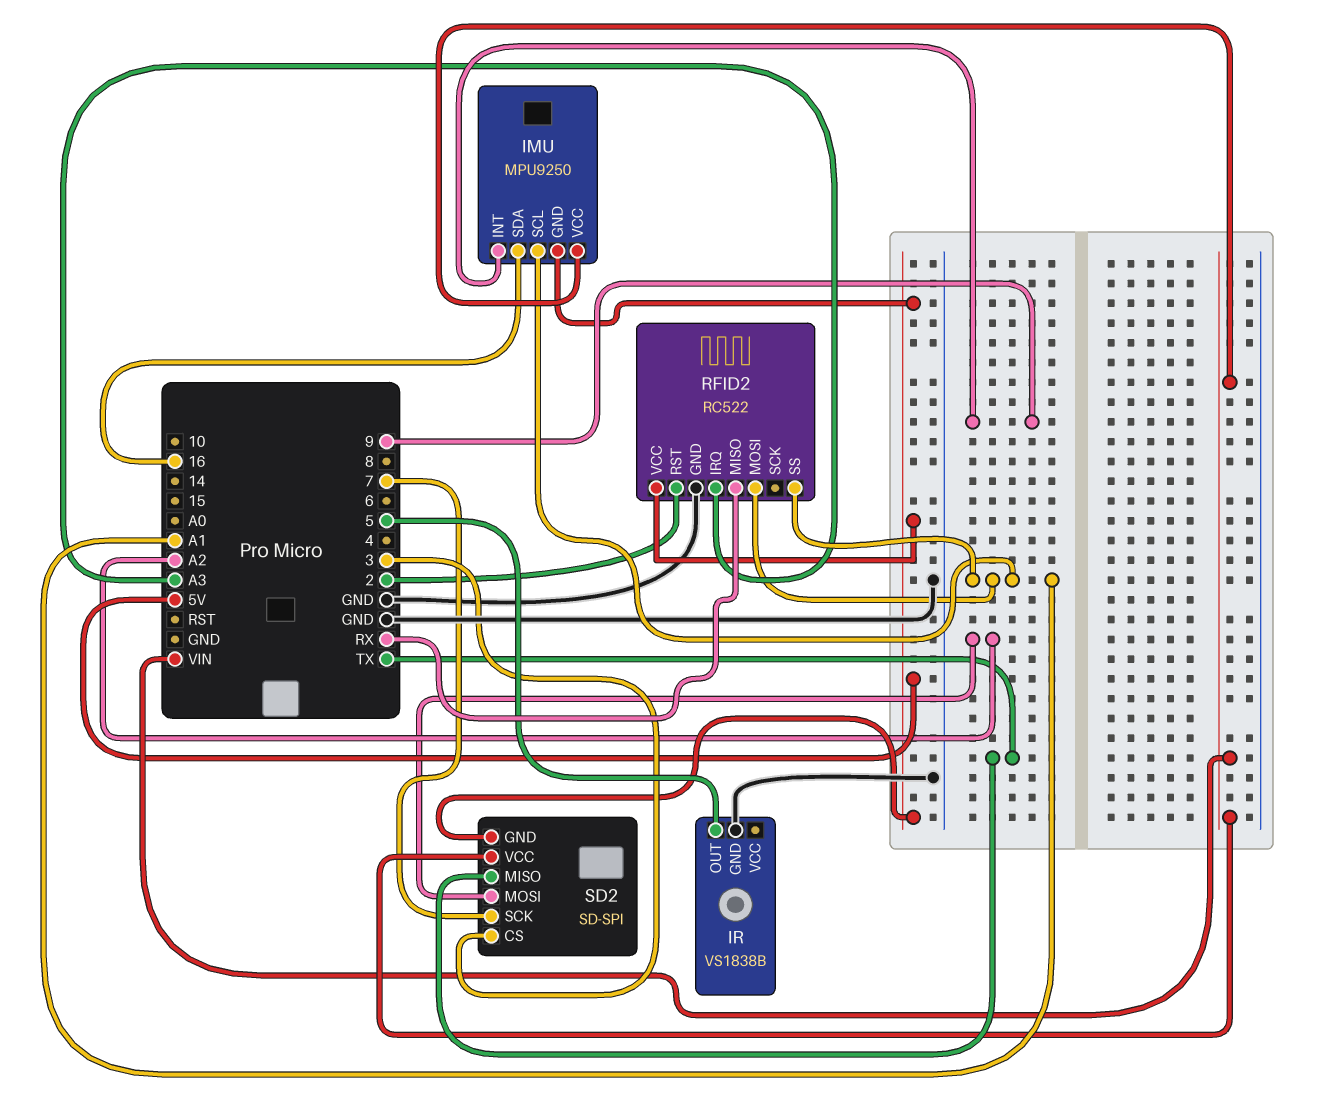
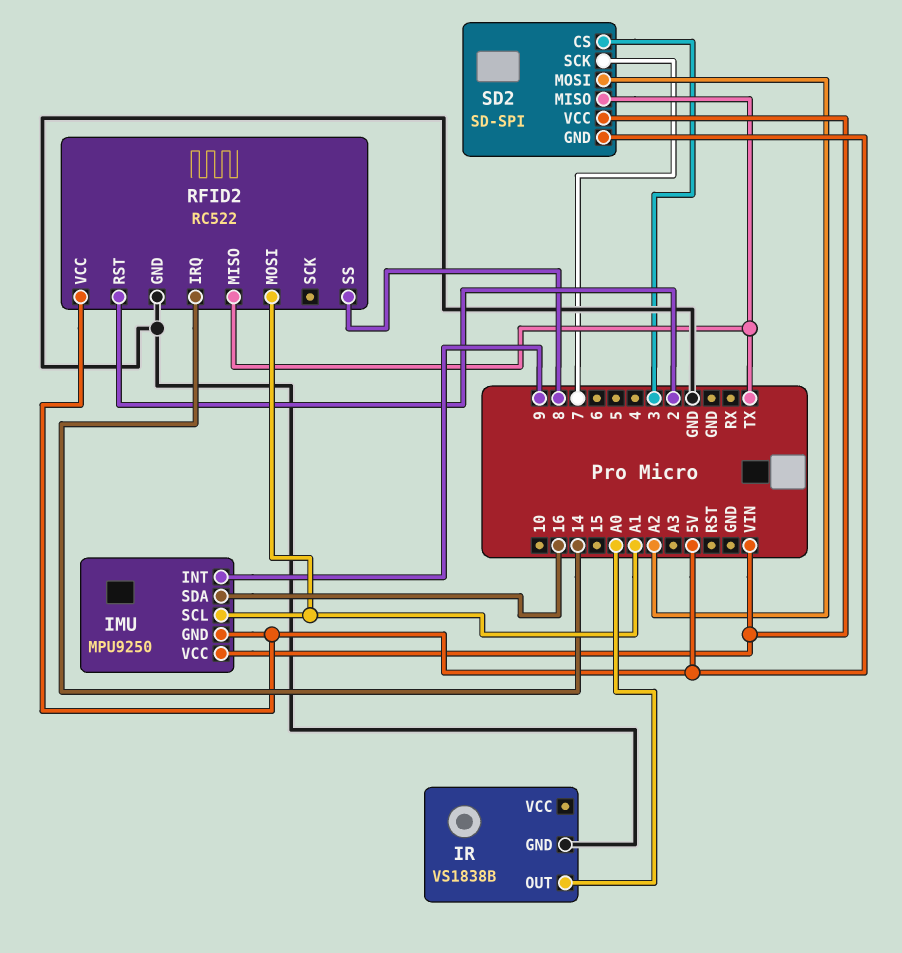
IR pin OUT: 5 -> A0
RFID2 pin IRQ: A3 -> 14
RFID2 pin MISO: RX -> TX
RFID2 pin SS: A1 -> 8

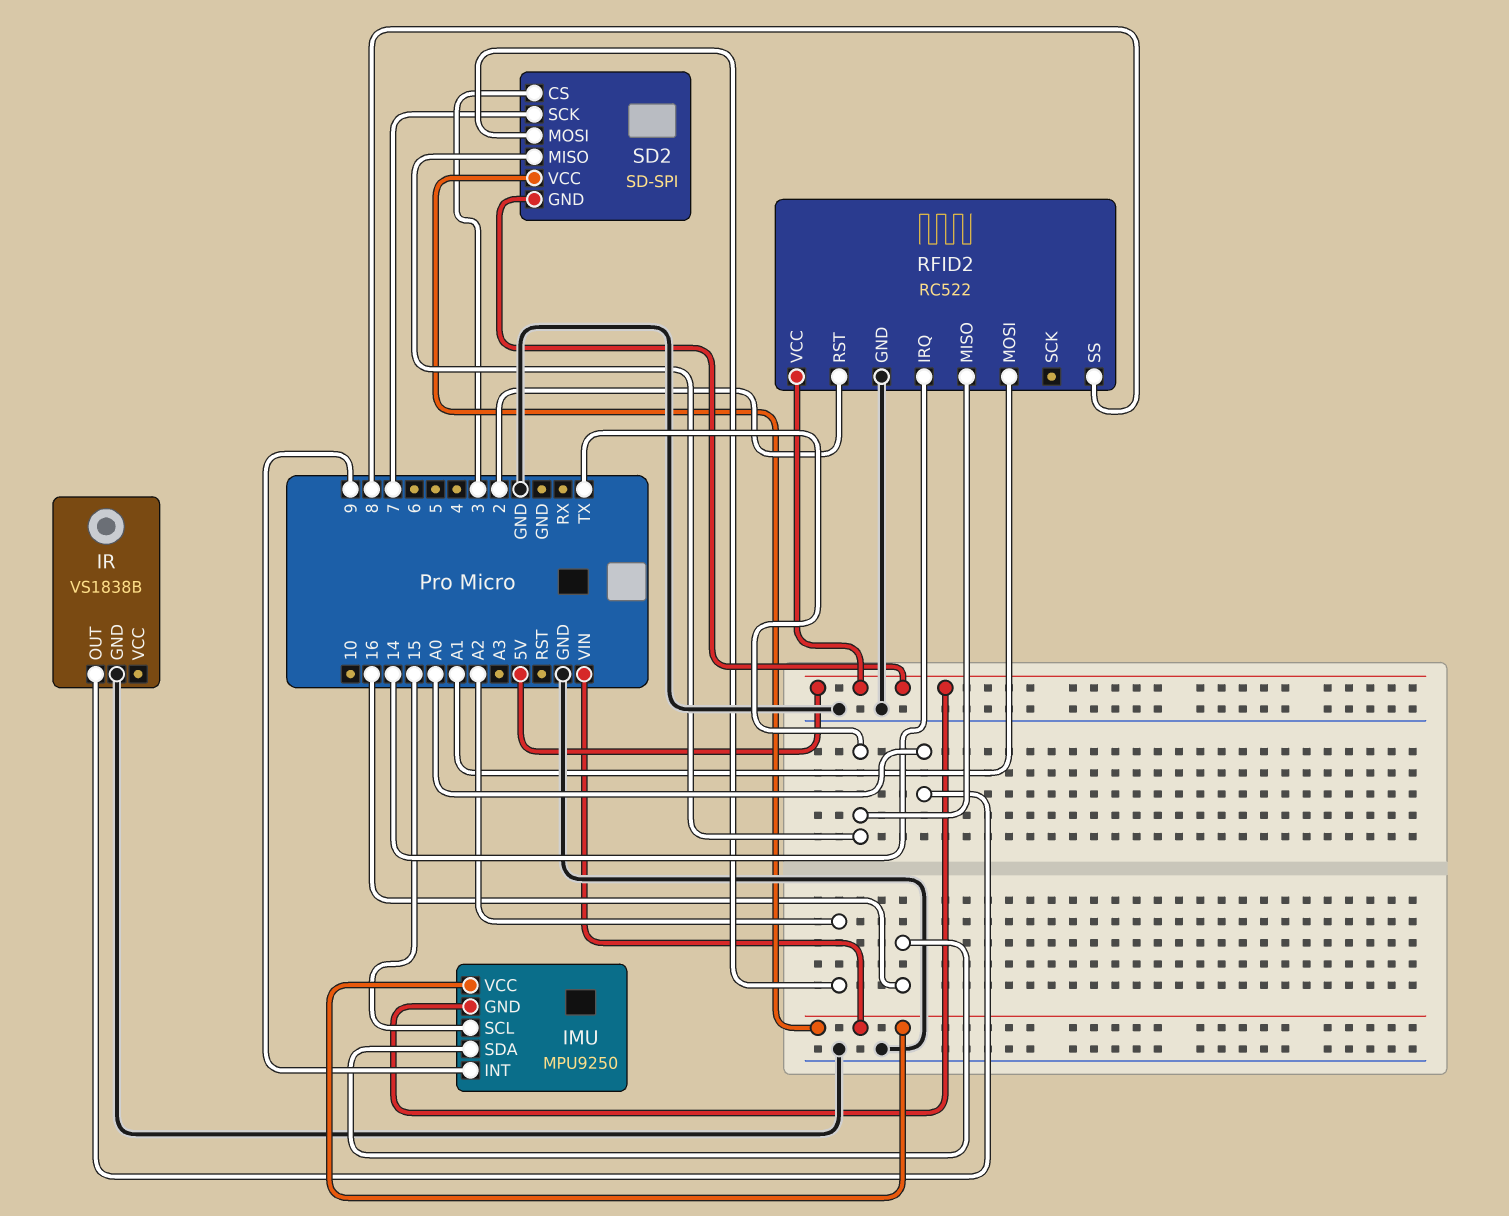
IMU pin SCL: A1 -> 15

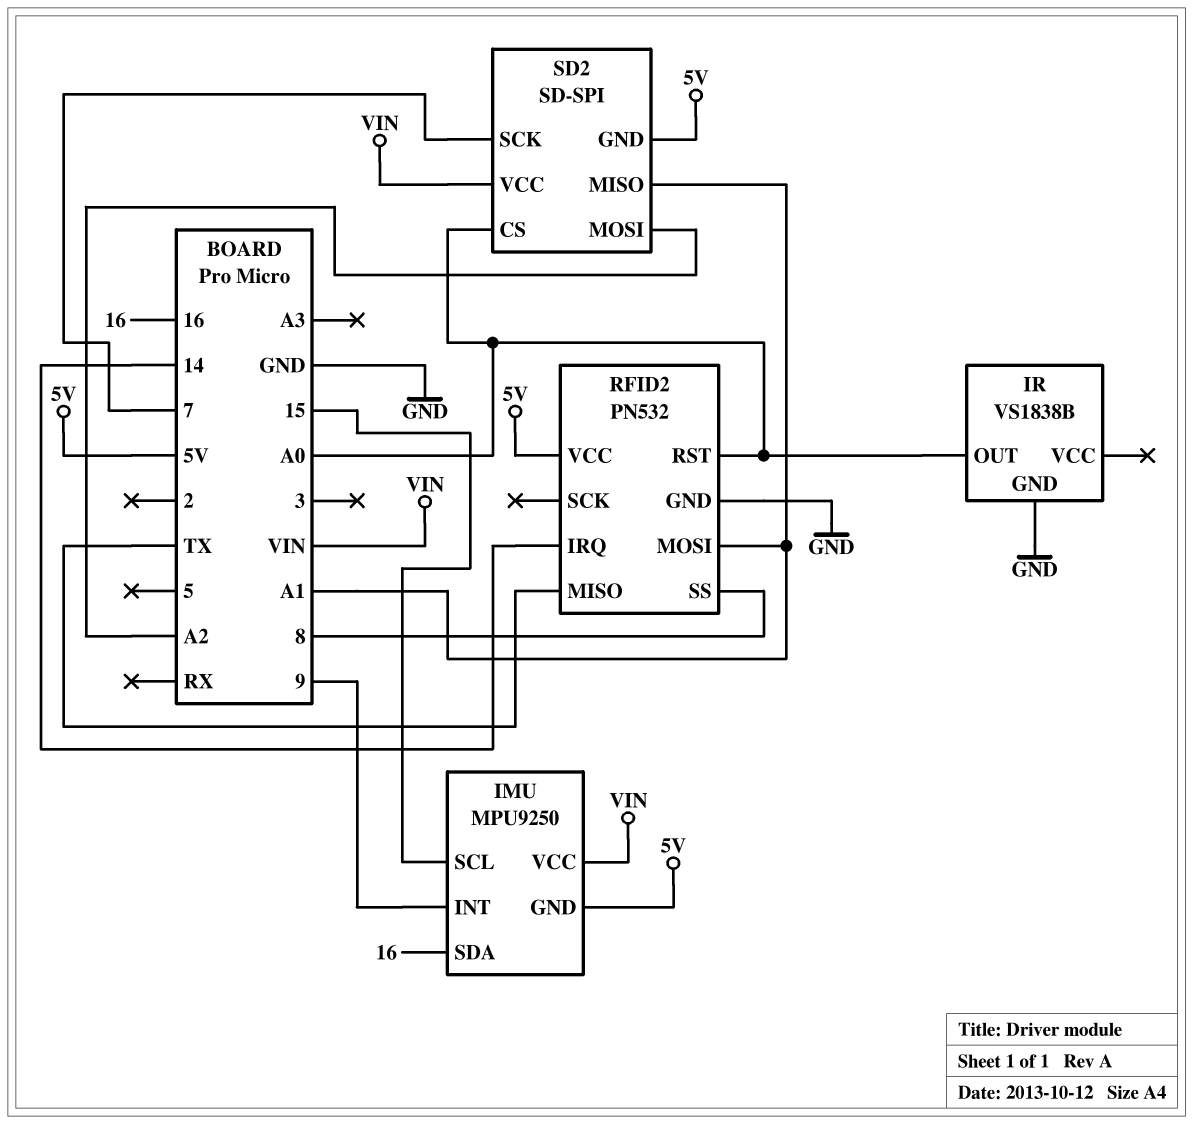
RFID2: RC522 -> PN532
RFID2 pin RST: 2 -> A0
SD2 pin CS: 3 -> A0
SD2 pin MISO: TX -> A1

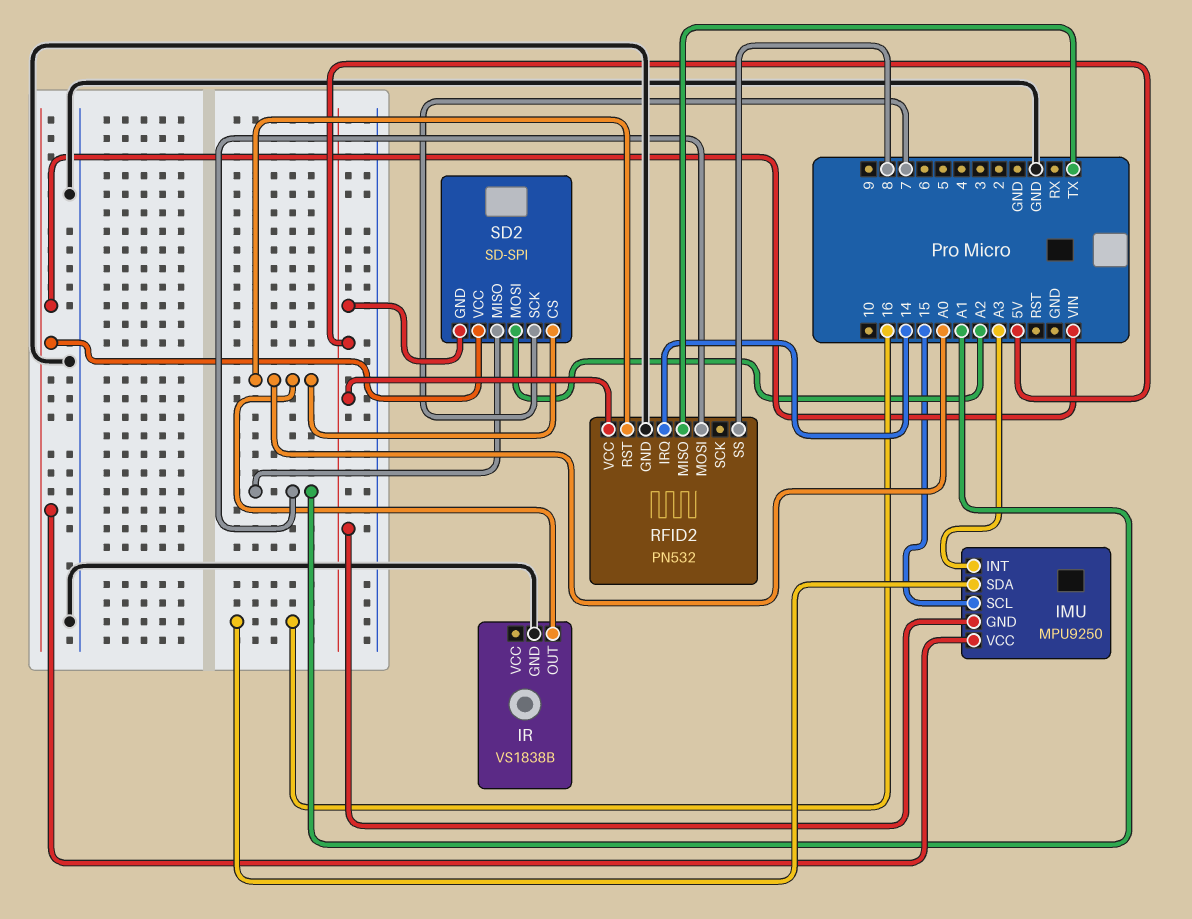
IMU pin INT: 9 -> A3

